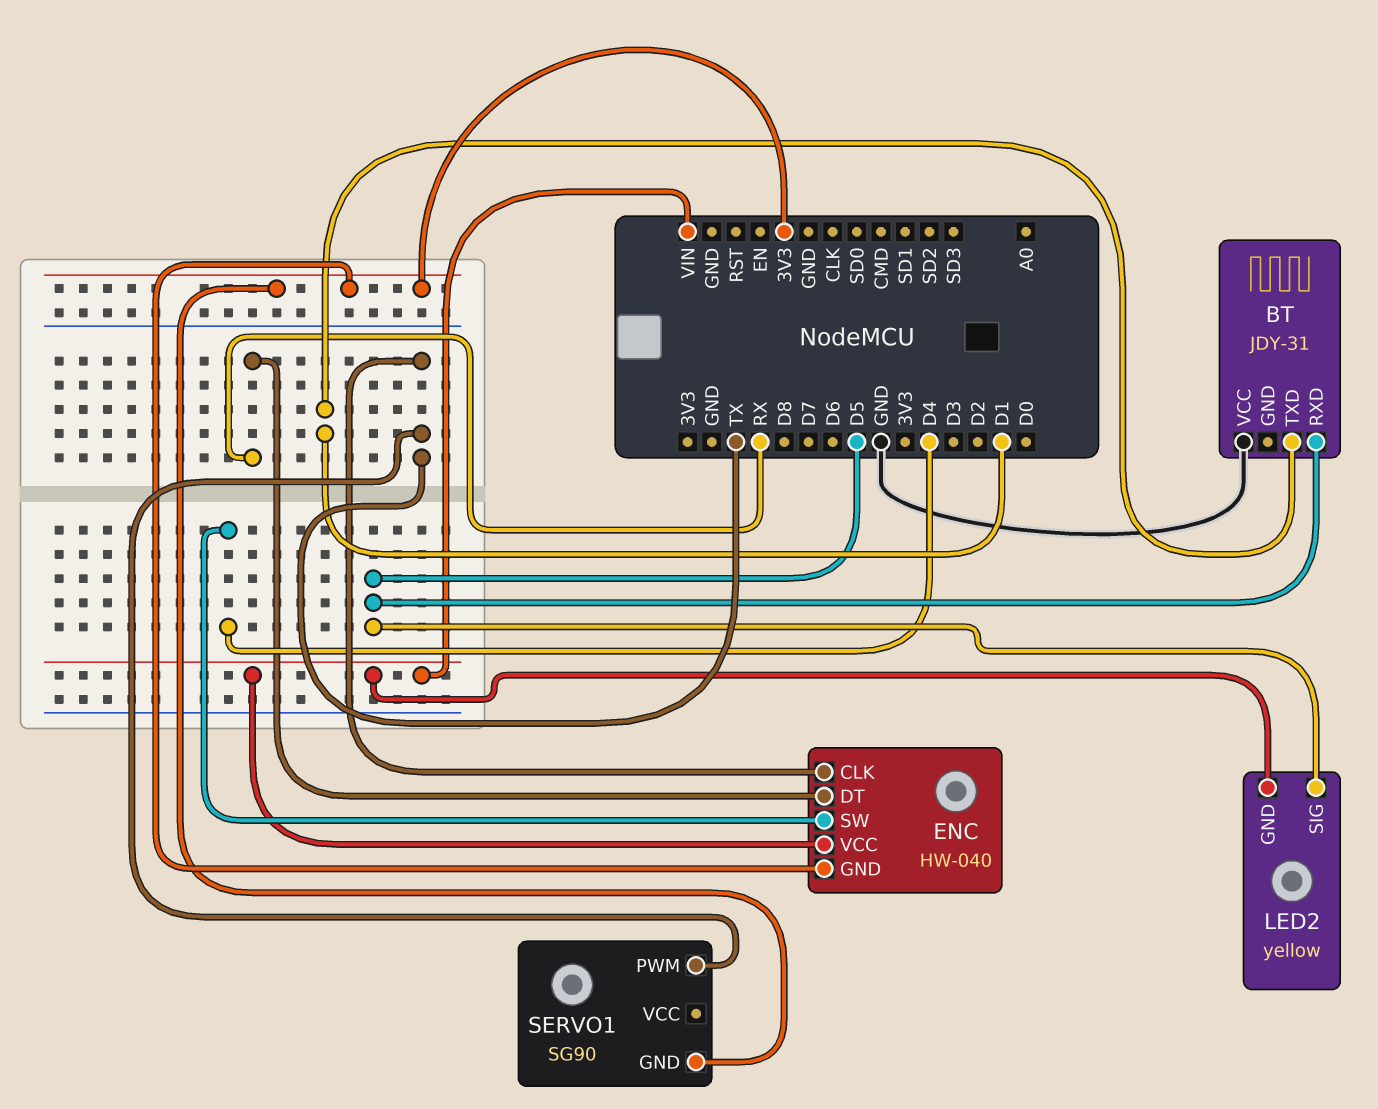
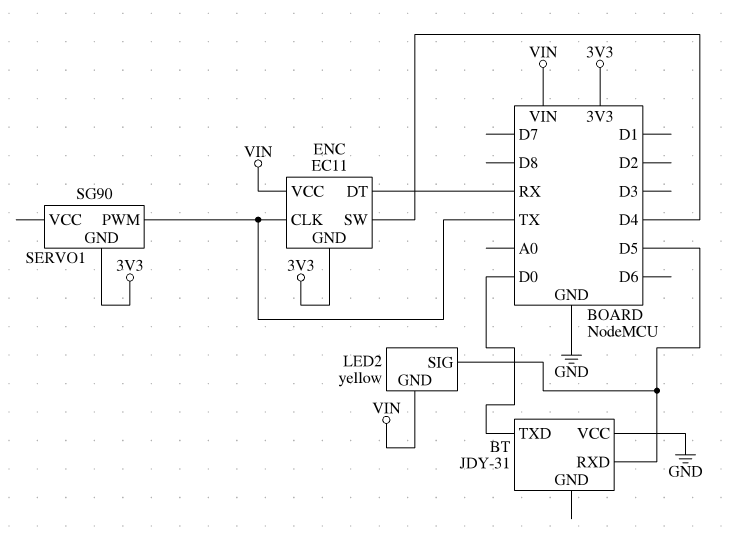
BT pin TXD: D1 -> D0
ENC: HW-040 -> EC11

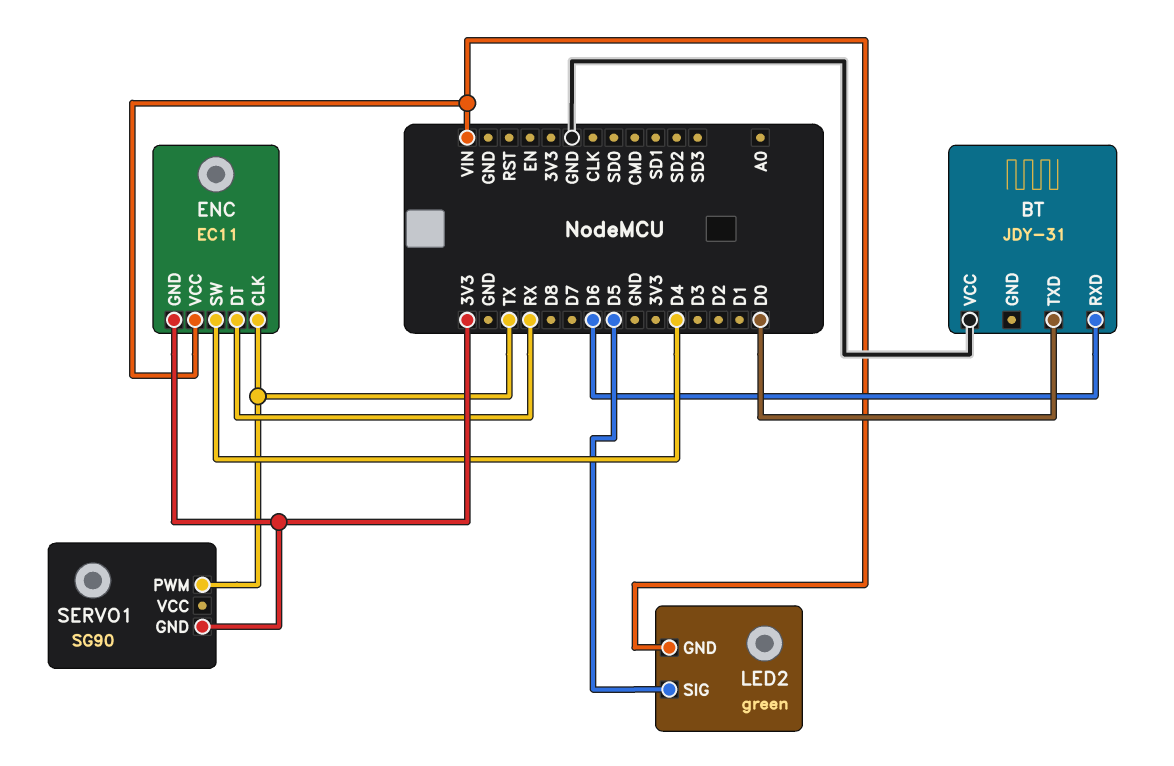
BT pin RXD: D5 -> D6
LED2: yellow -> green

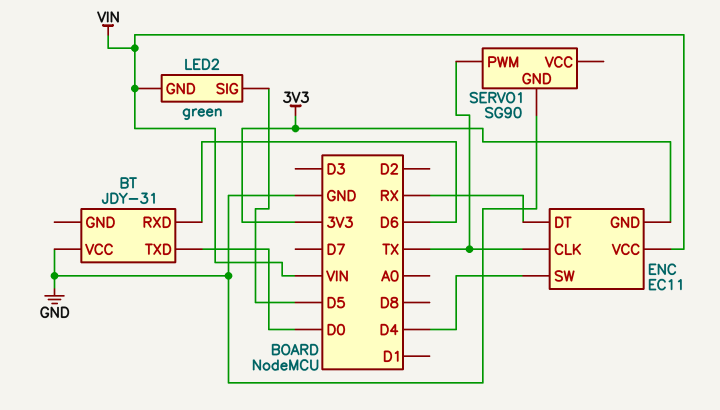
SERVO1 pin GND: 3V3 -> GND

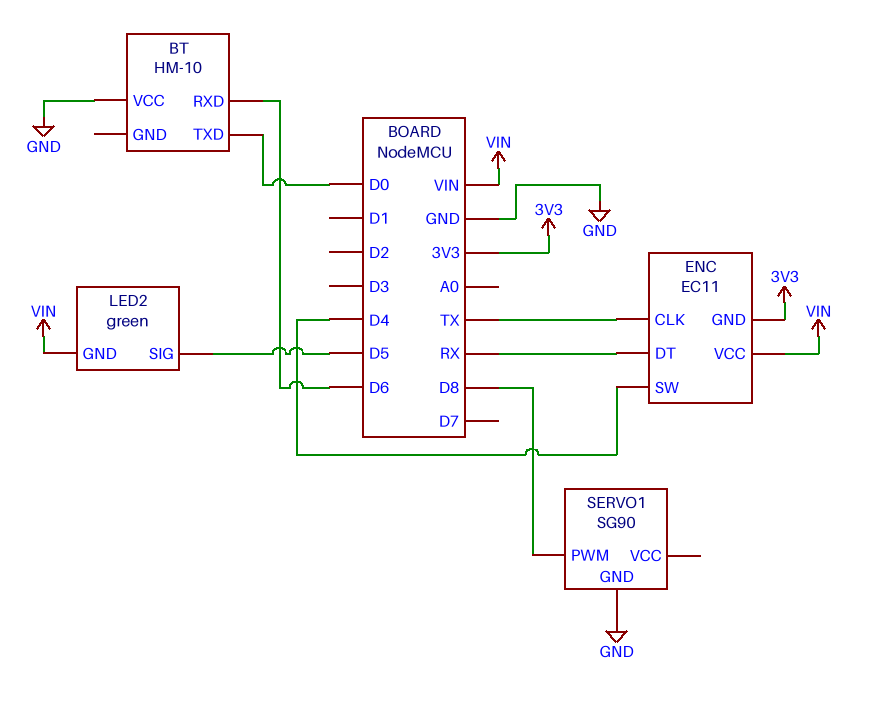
BT: JDY-31 -> HM-10
SERVO1 pin PWM: TX -> D8

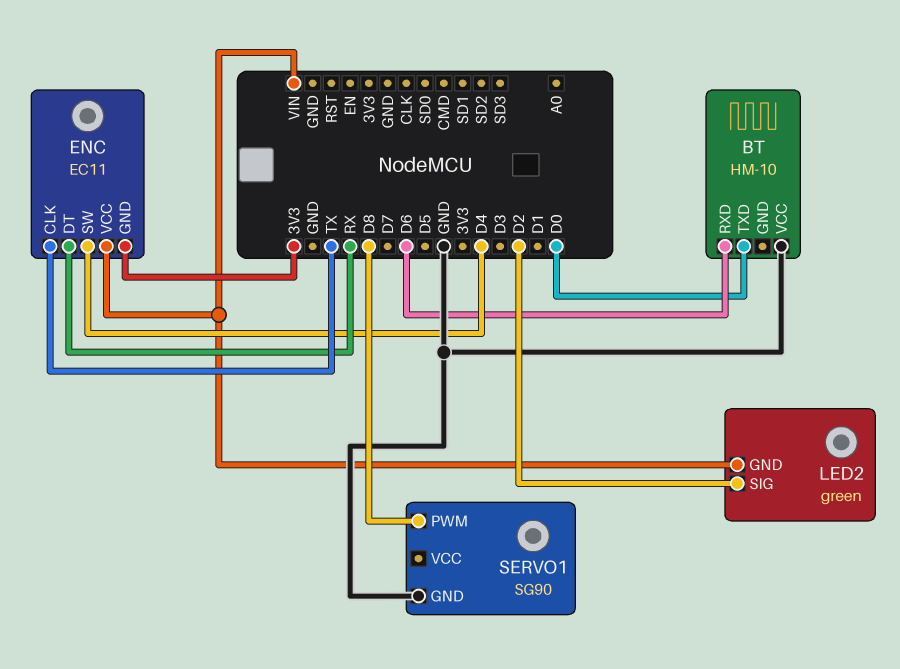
LED2 pin SIG: D5 -> D2

